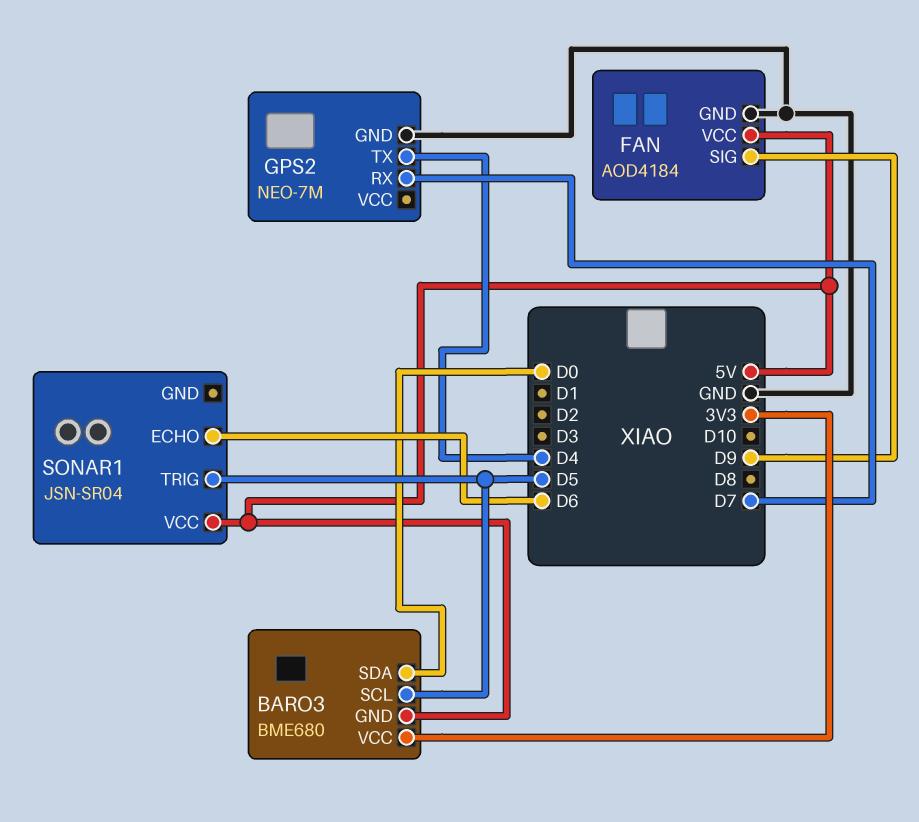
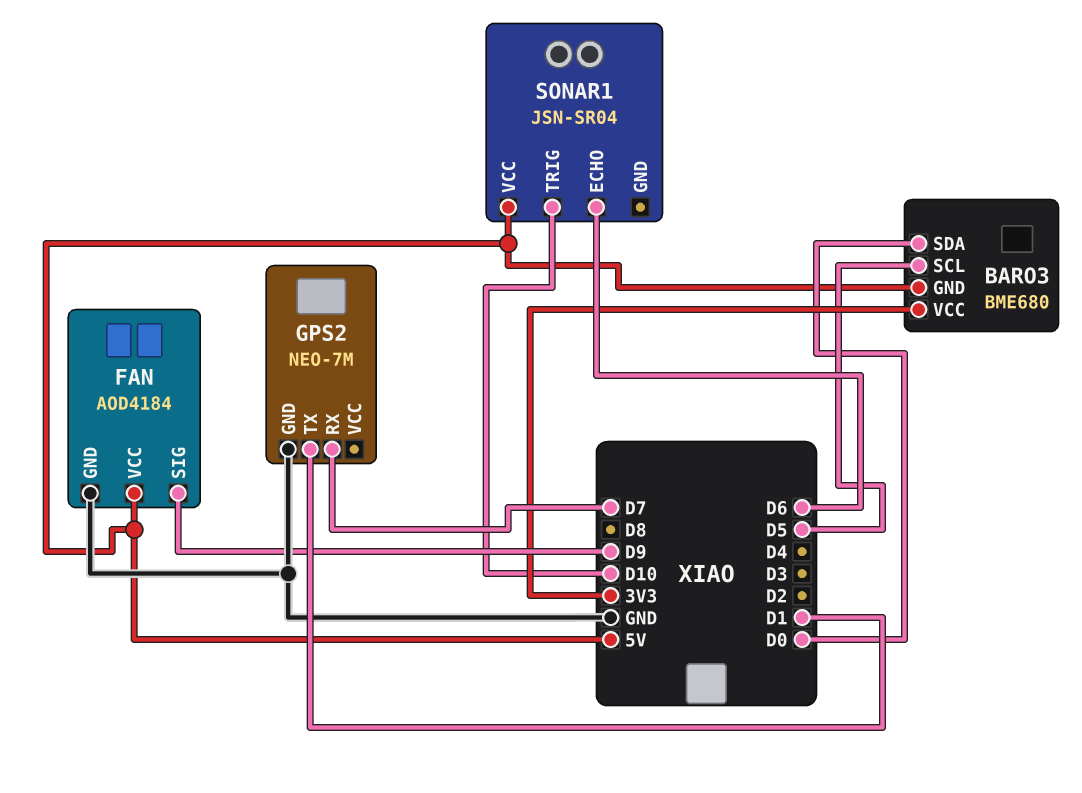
GPS2 pin TX: D4 -> D1
SONAR1 pin TRIG: D5 -> D10

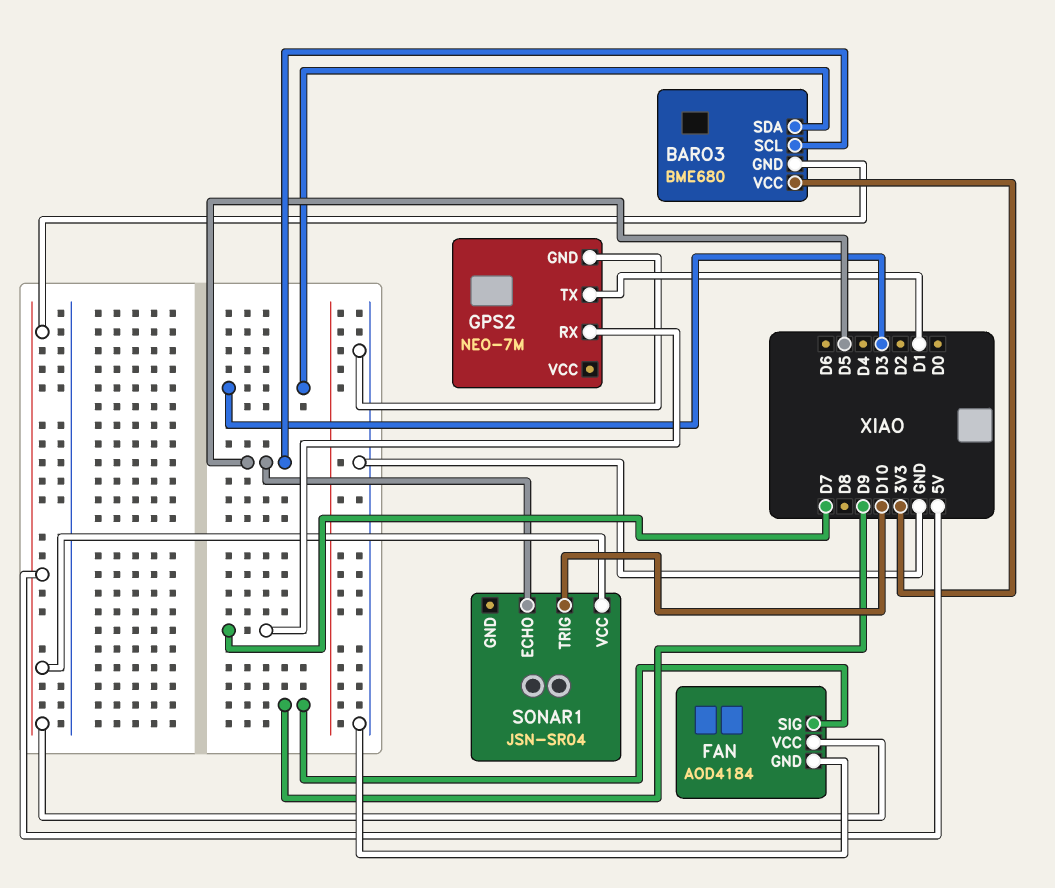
BARO3 pin SDA: D0 -> D3
SONAR1 pin ECHO: D6 -> D5

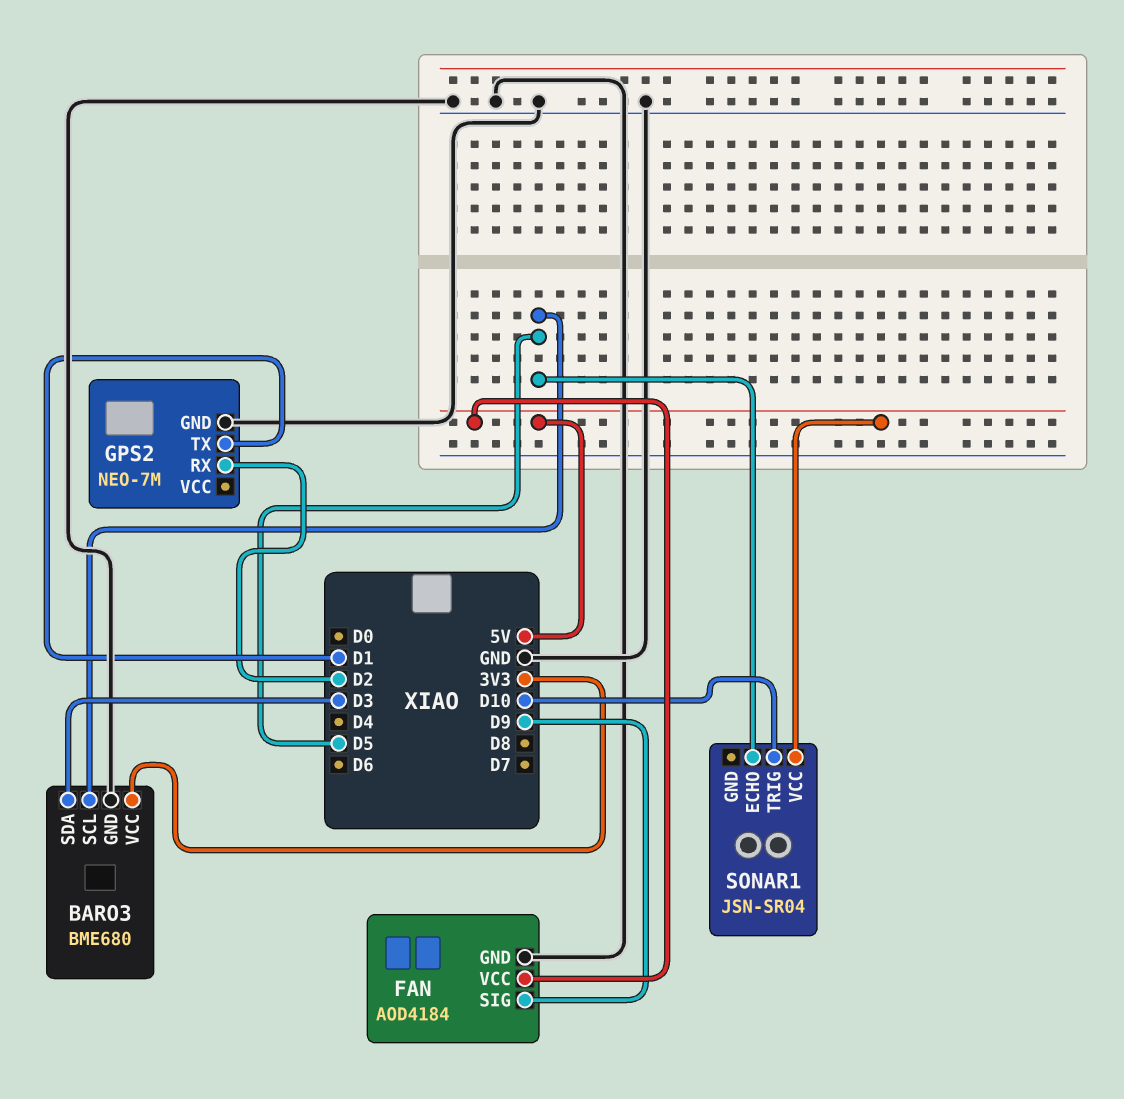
BARO3 pin GND: 5V -> GND
GPS2 pin RX: D7 -> D2

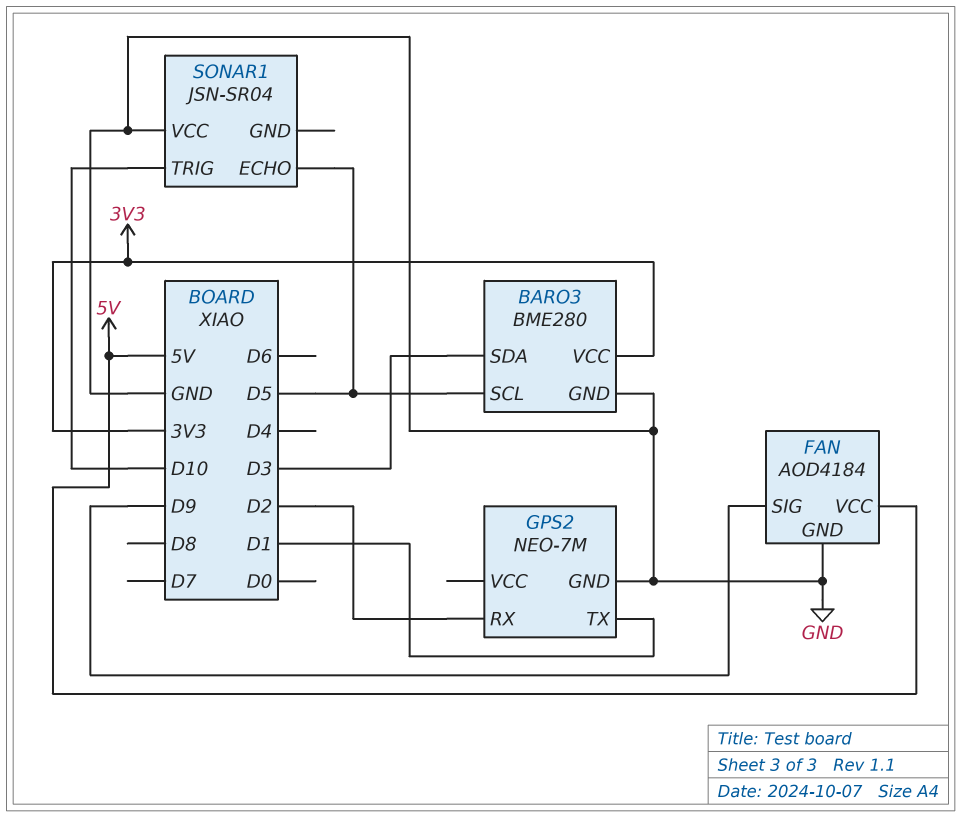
BARO3: BME680 -> BME280
SONAR1 pin VCC: 5V -> GND

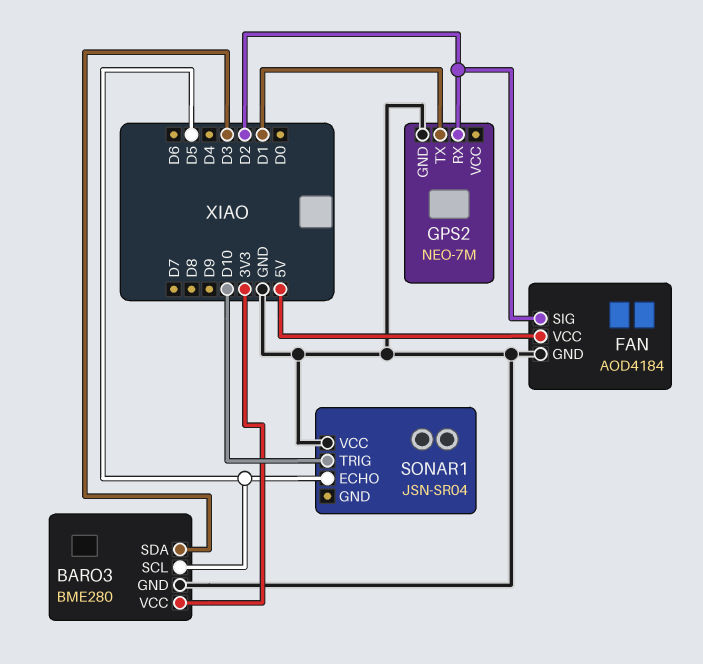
FAN pin SIG: D9 -> D2

